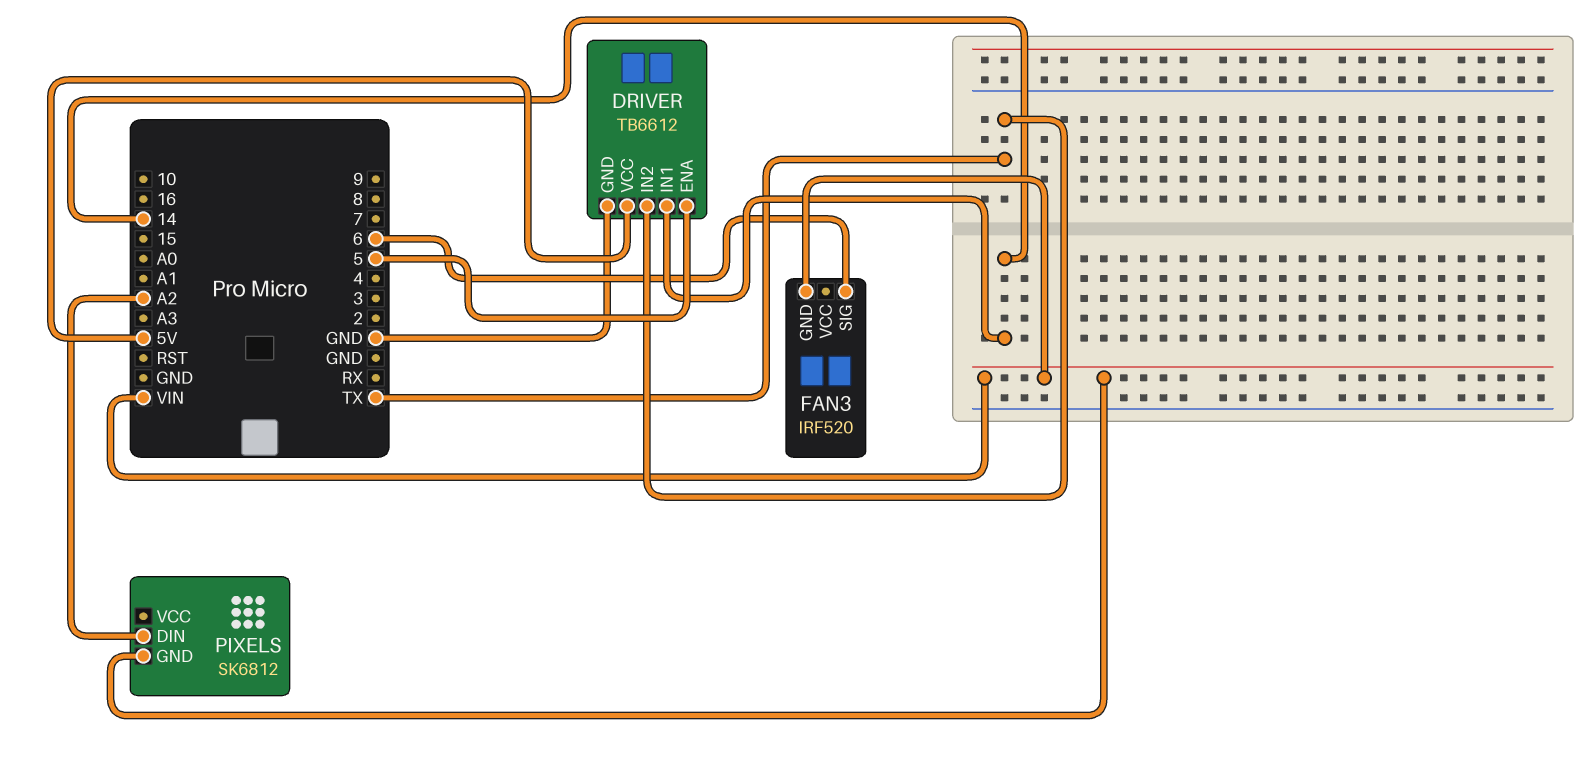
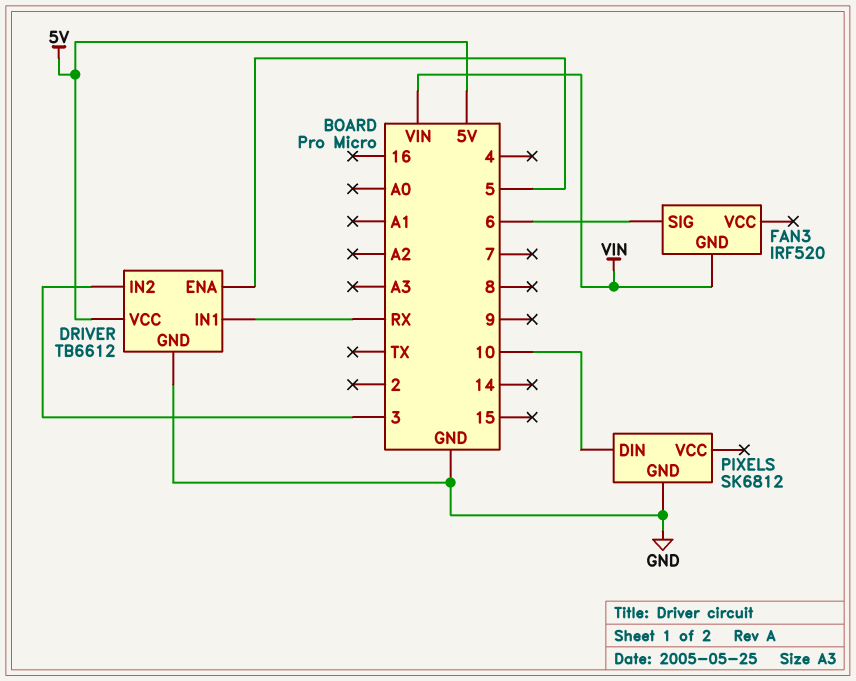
DRIVER pin IN1: 14 -> RX
DRIVER pin IN2: TX -> 3
PIXELS pin DIN: A2 -> 10
PIXELS pin GND: VIN -> GND

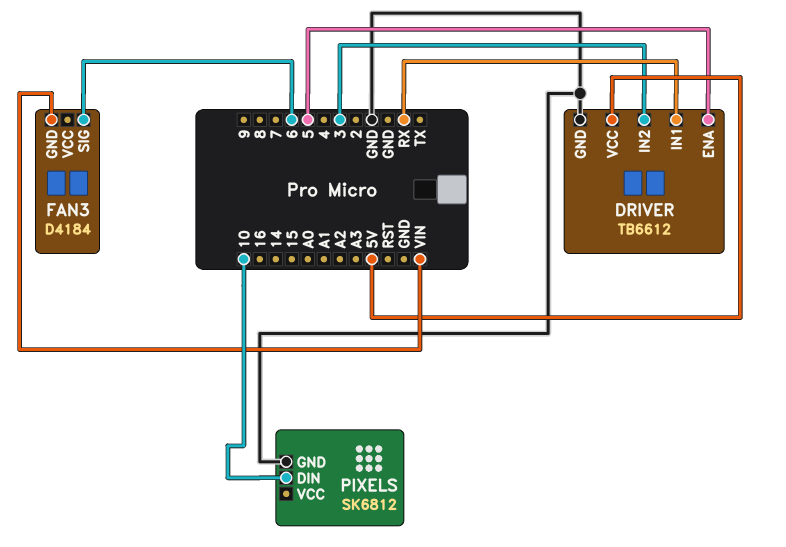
FAN3: IRF520 -> D4184

